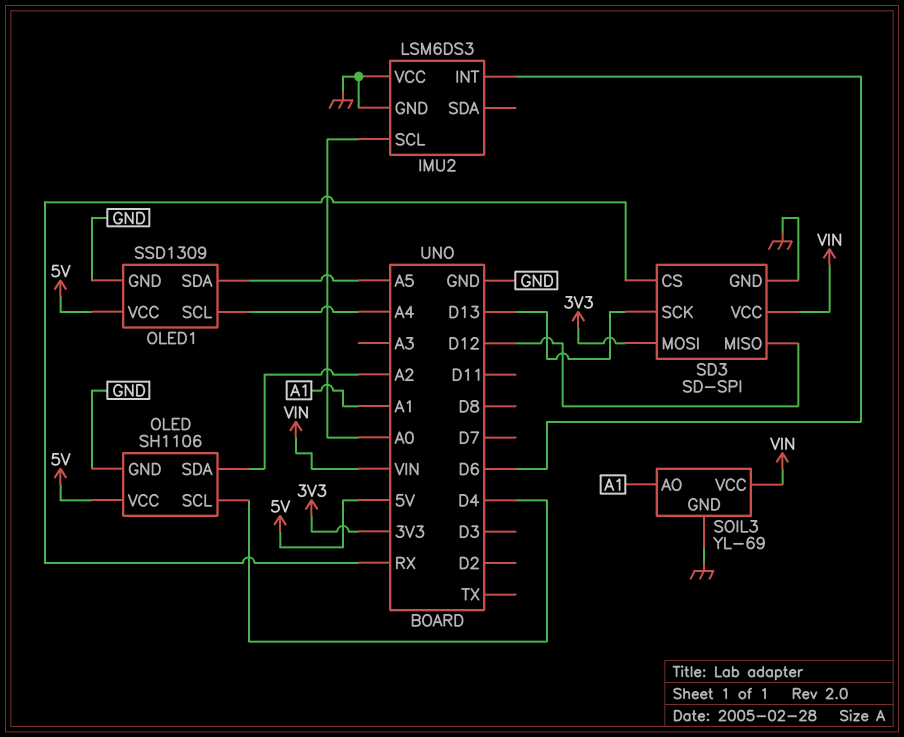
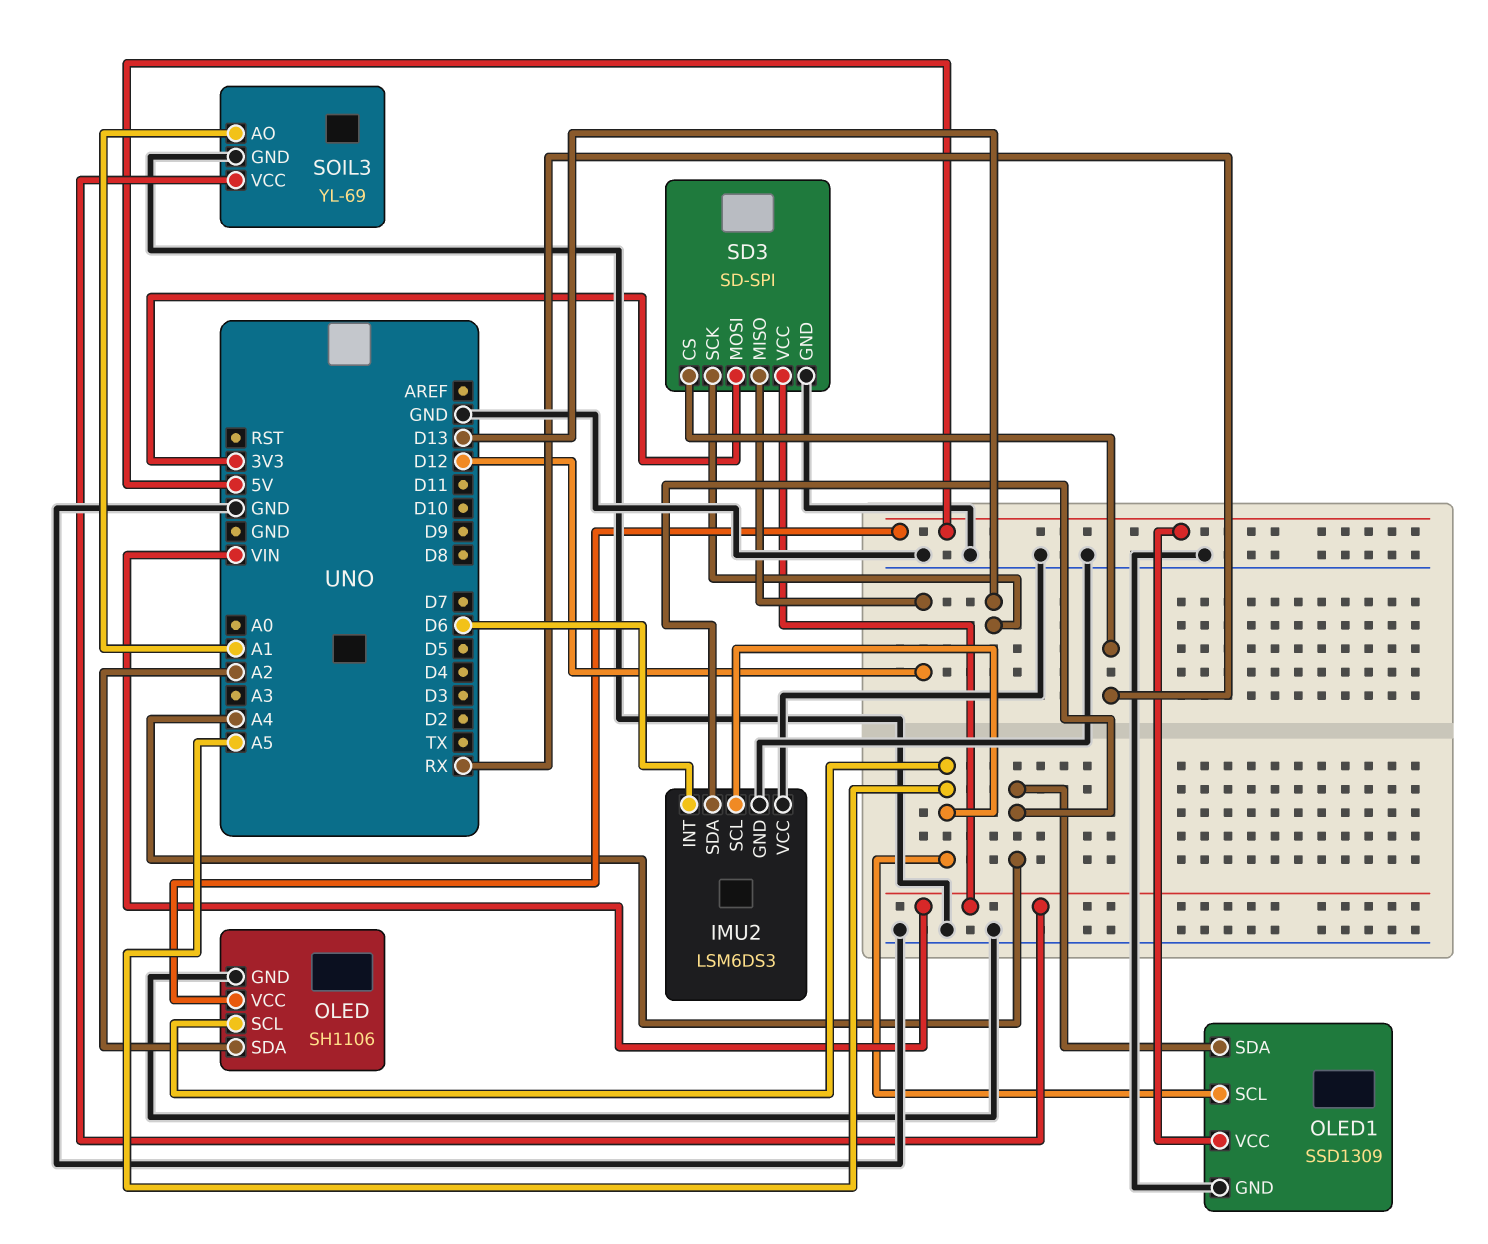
IMU2 pin SCL: A0 -> A5
IMU2 pin SDA: none -> A4
OLED pin SCL: D4 -> A5
OLED1 pin SCL: A4 -> A5
OLED1 pin SDA: A5 -> A4

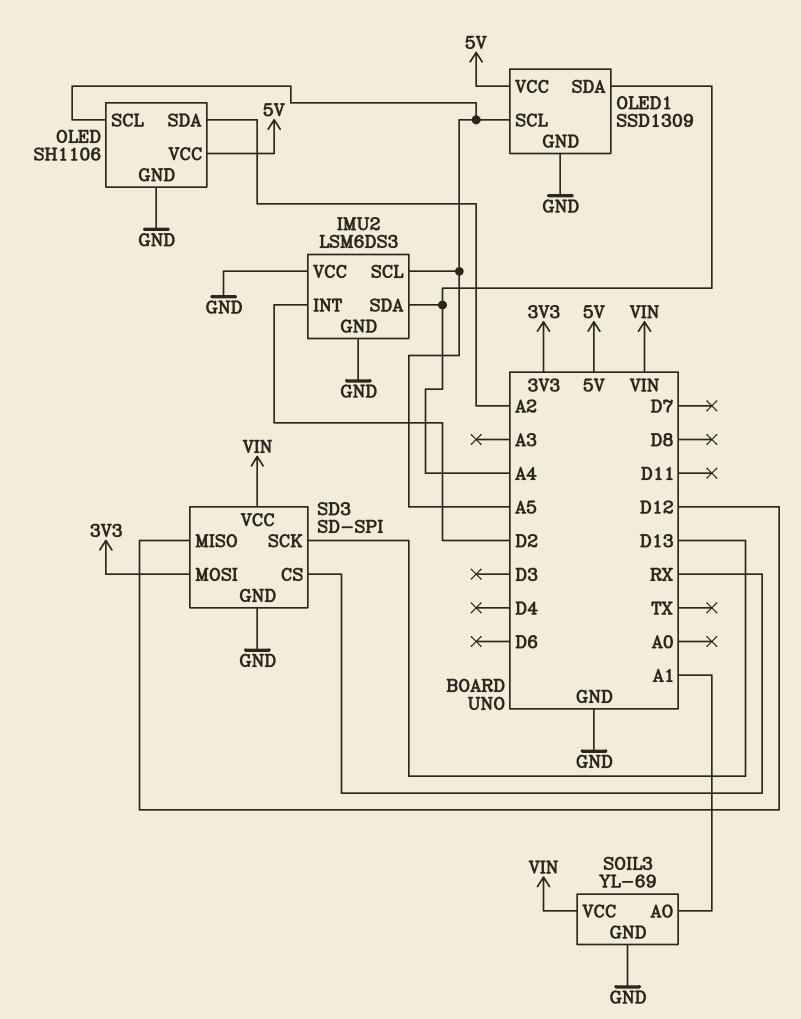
IMU2 pin INT: D6 -> D2

